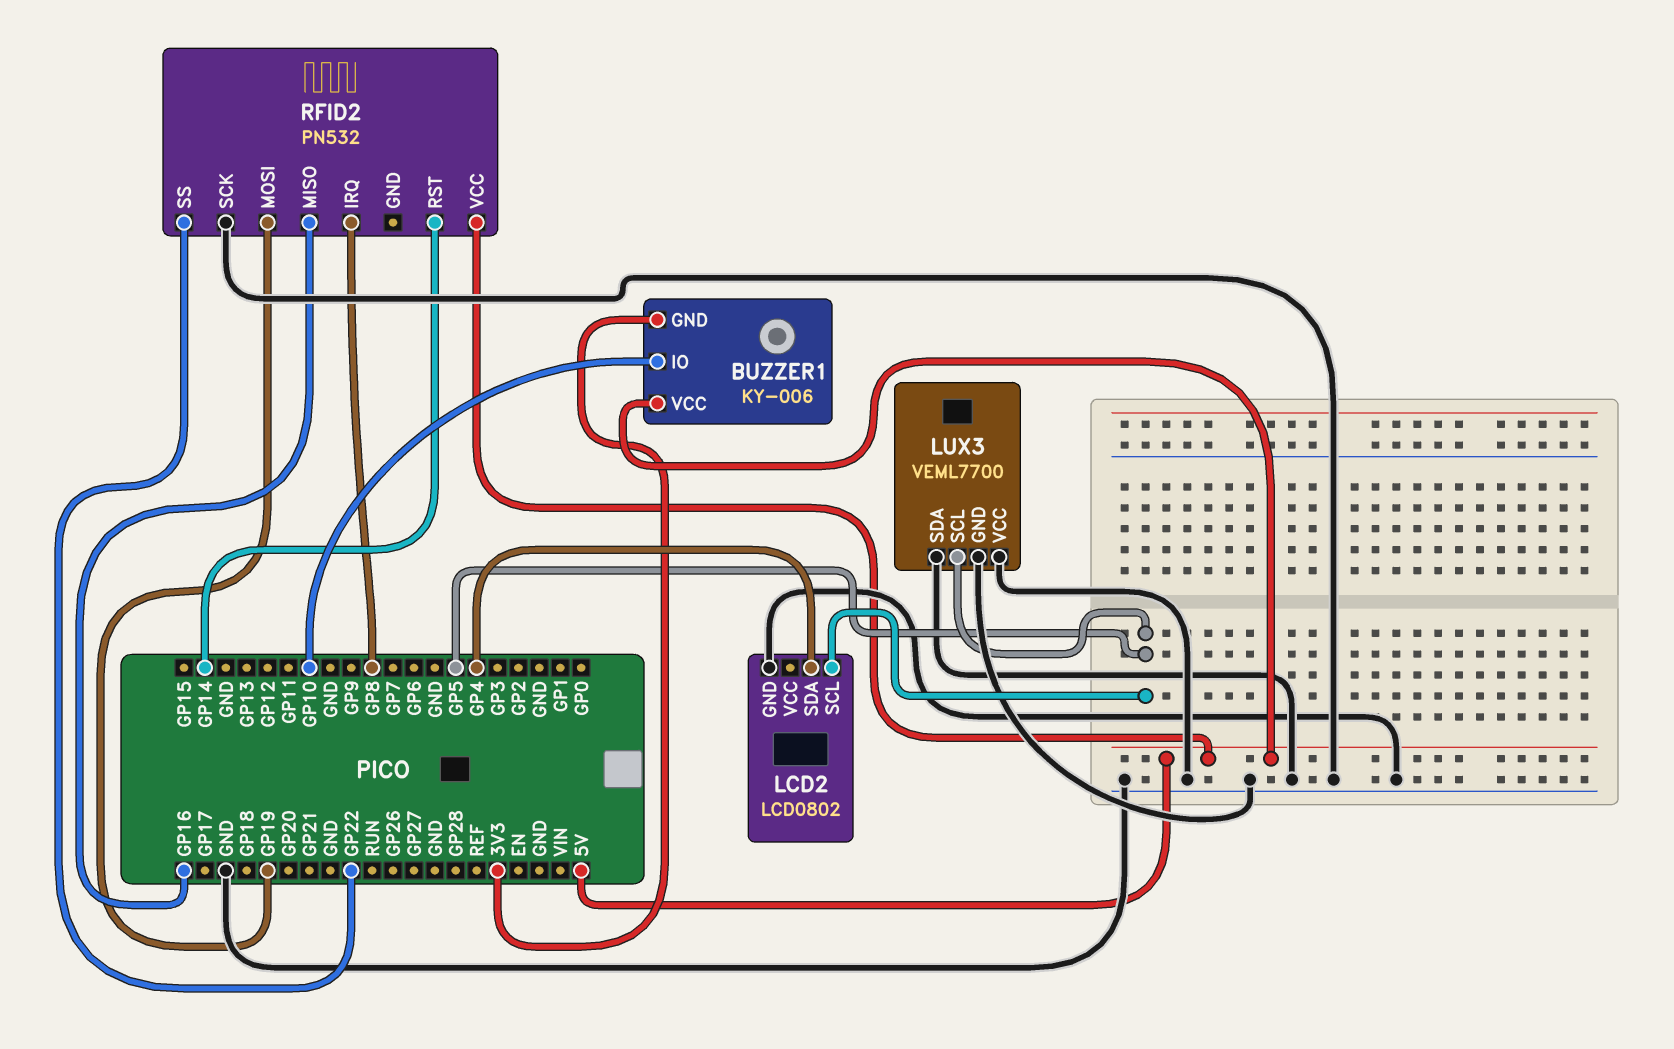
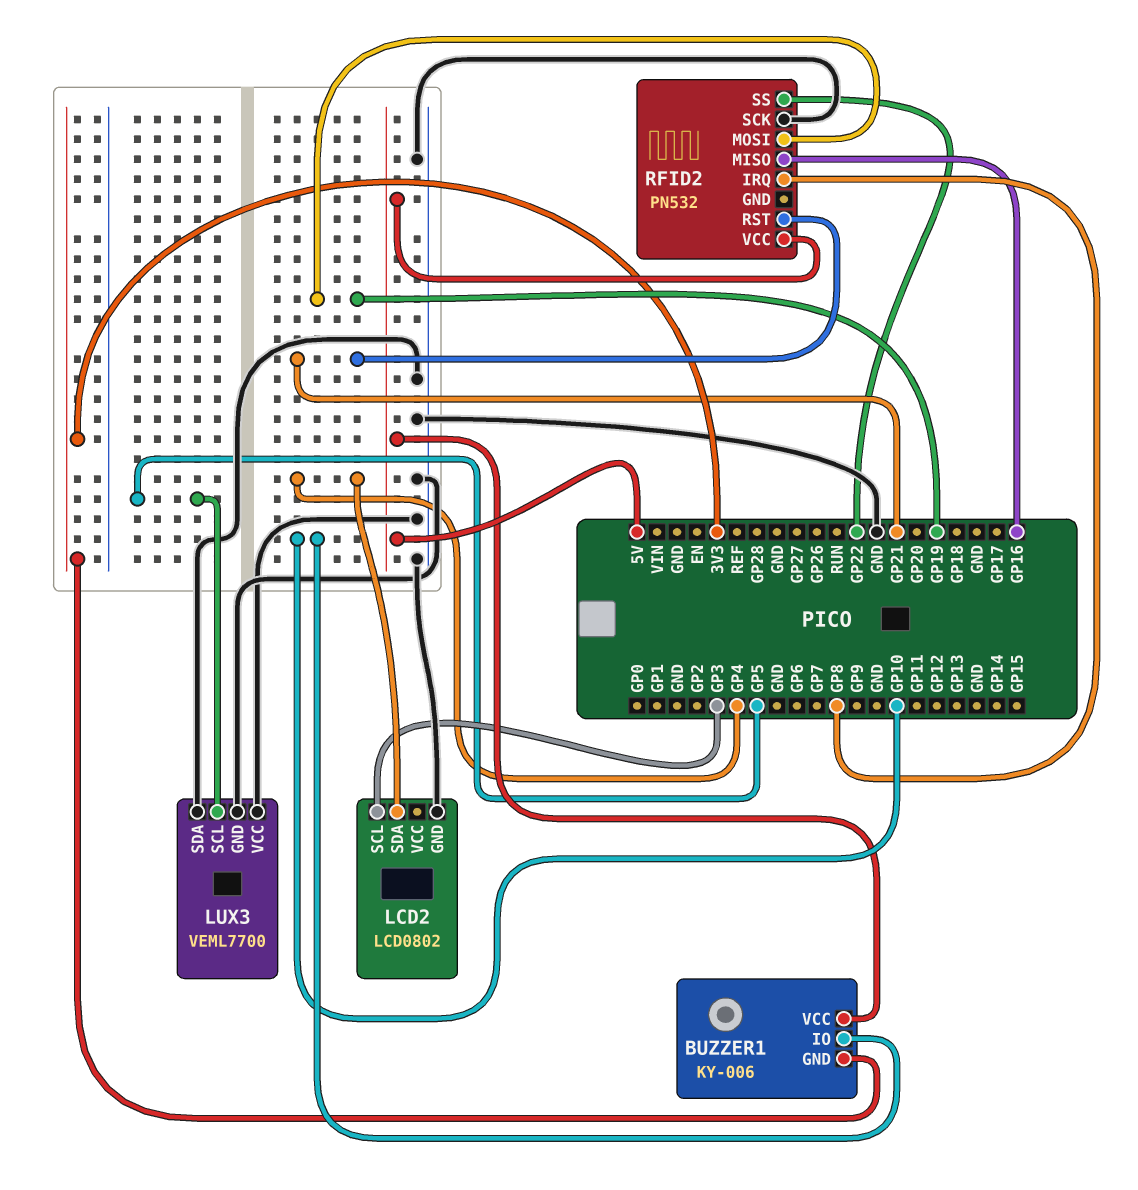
LCD2 pin SCL: GP5 -> GP3
RFID2 pin RST: GP14 -> GP21

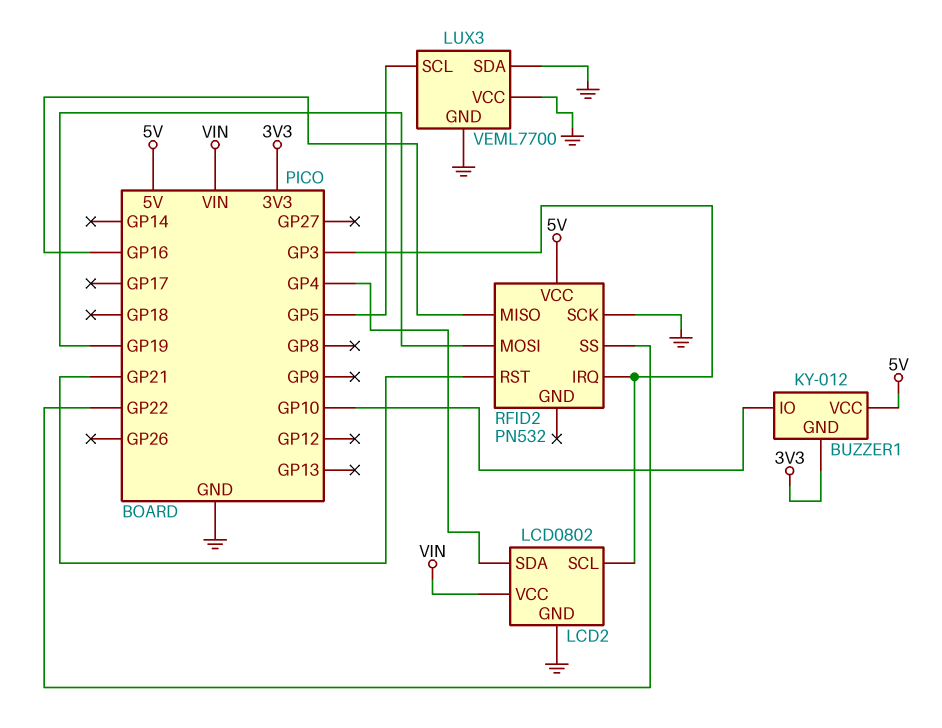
BUZZER1: KY-006 -> KY-012
LCD2 pin VCC: none -> VIN
RFID2 pin IRQ: GP8 -> GP3

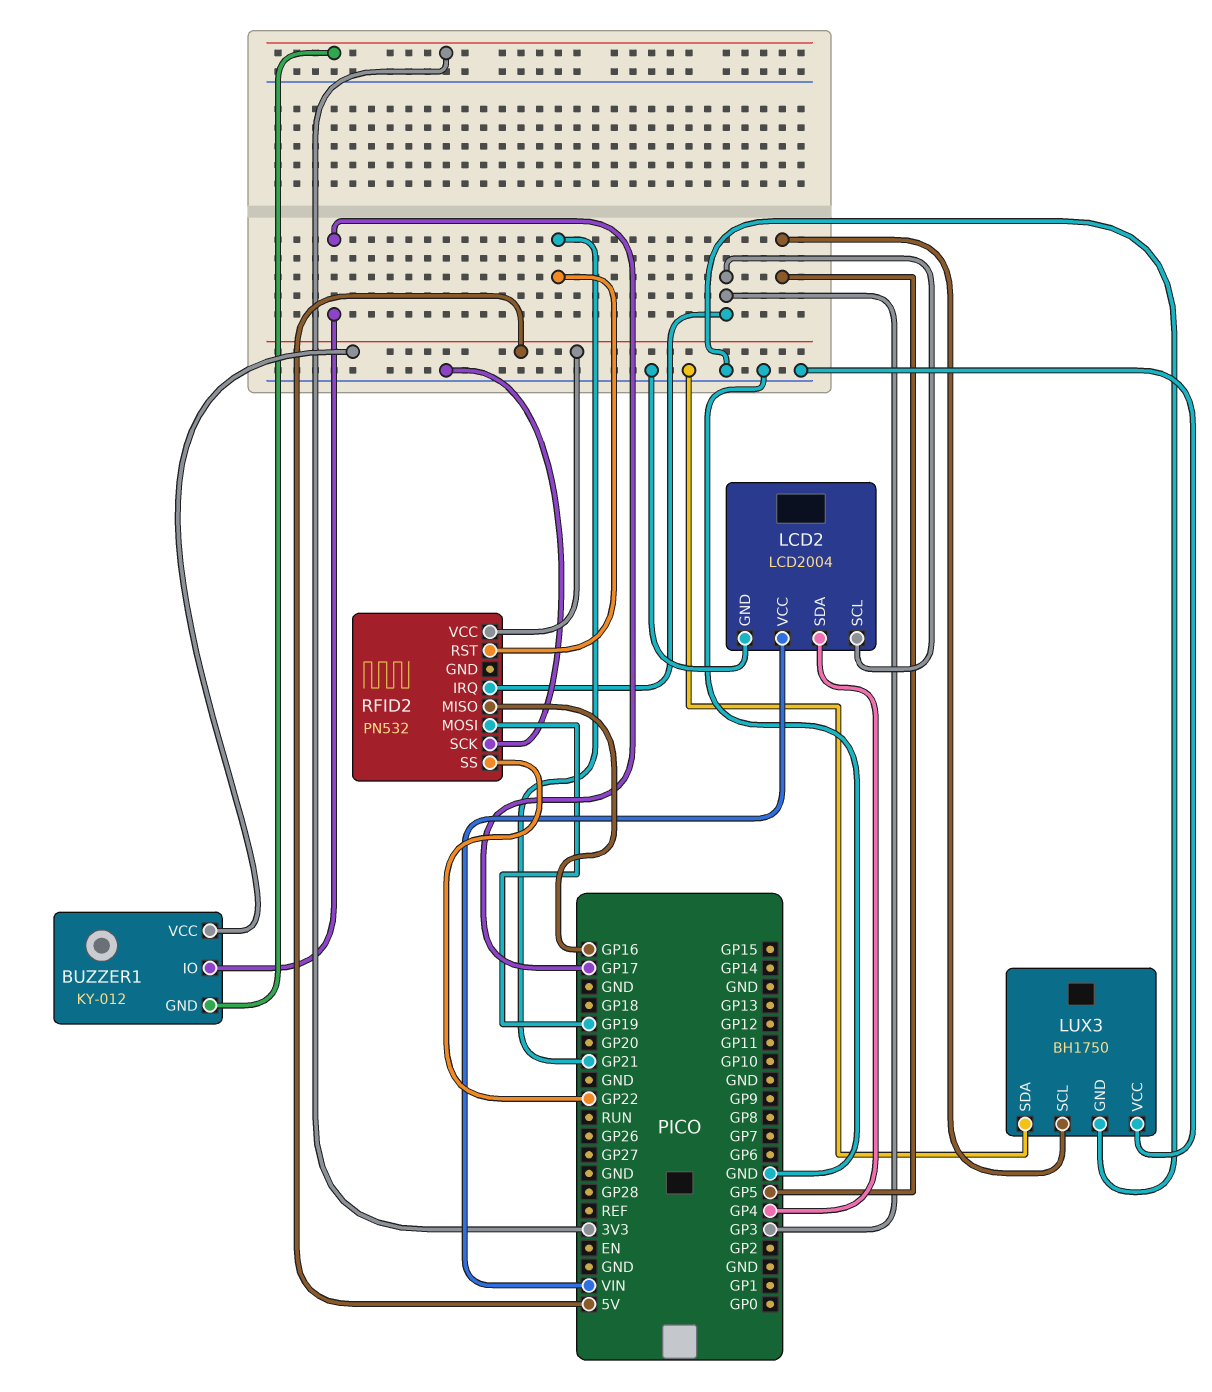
BUZZER1 pin IO: GP10 -> GP17
LCD2: LCD0802 -> LCD2004
LUX3: VEML7700 -> BH1750

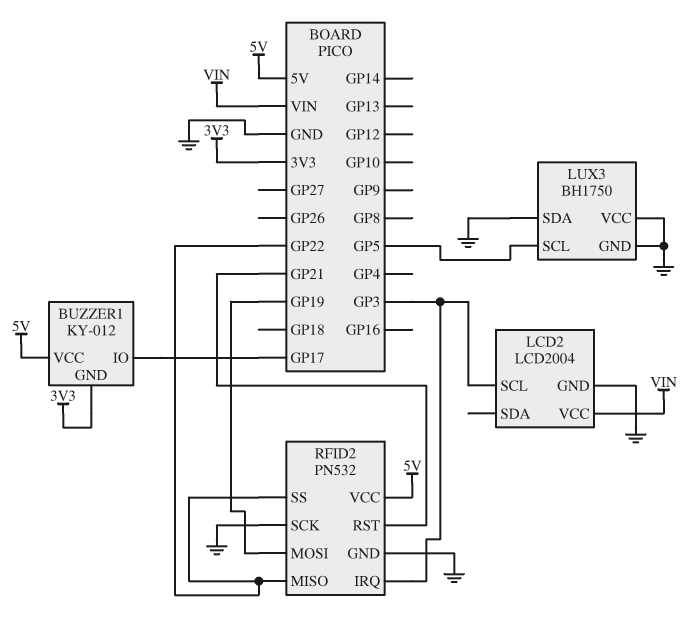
LCD2 pin SDA: GP4 -> none
RFID2 pin GND: none -> GND
RFID2 pin MISO: GP16 -> GP22

